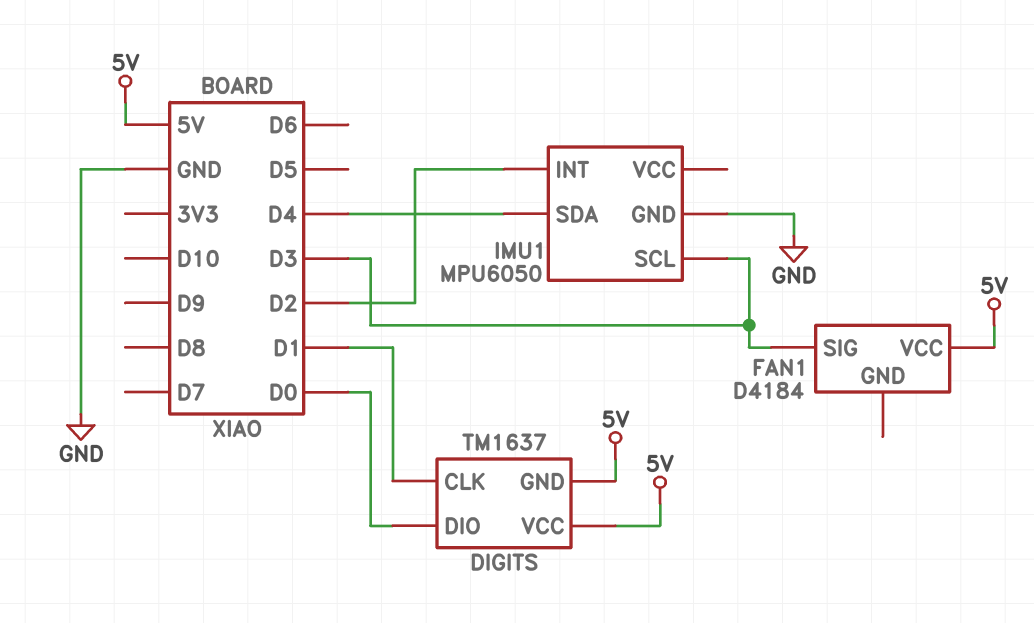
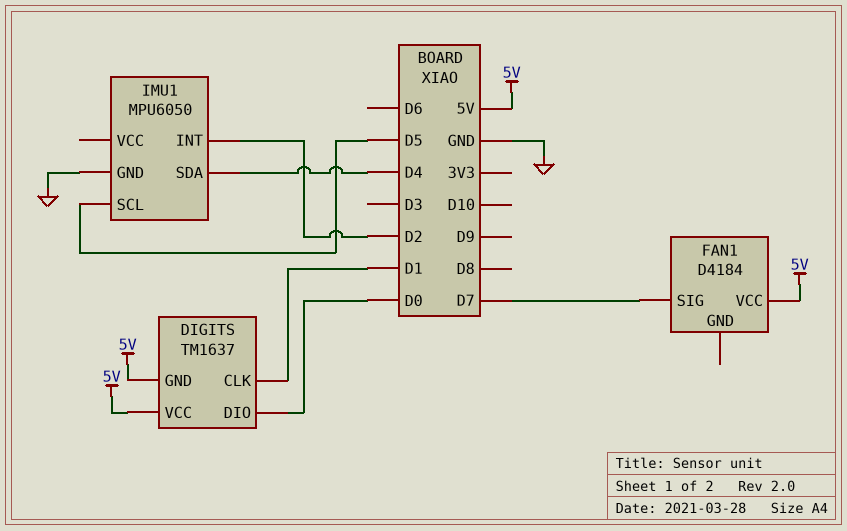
FAN1 pin SIG: D3 -> D7
IMU1 pin SCL: D3 -> D5

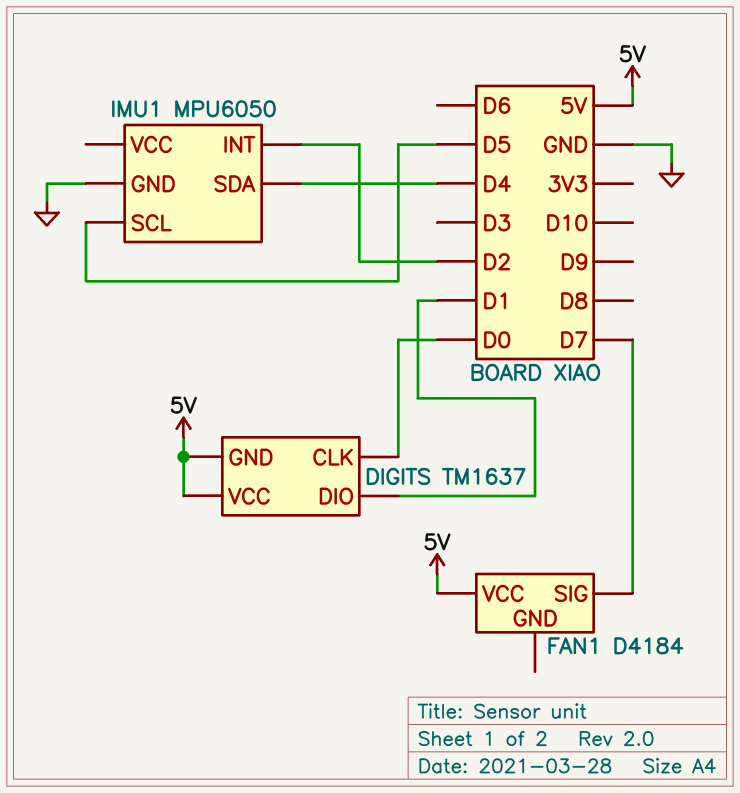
DIGITS pin CLK: D1 -> D0
DIGITS pin DIO: D0 -> D1

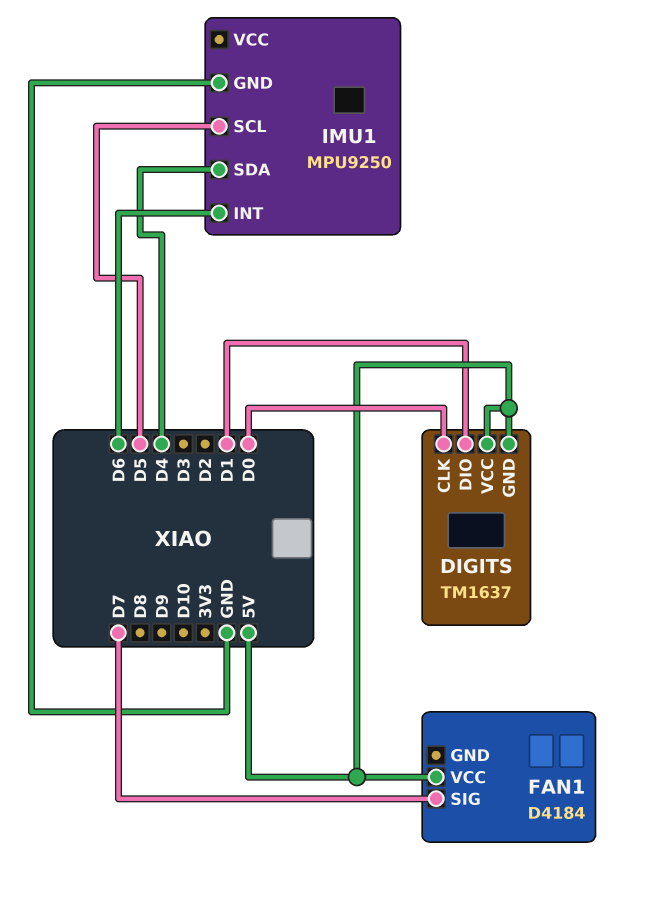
IMU1: MPU6050 -> MPU9250
IMU1 pin INT: D2 -> D6

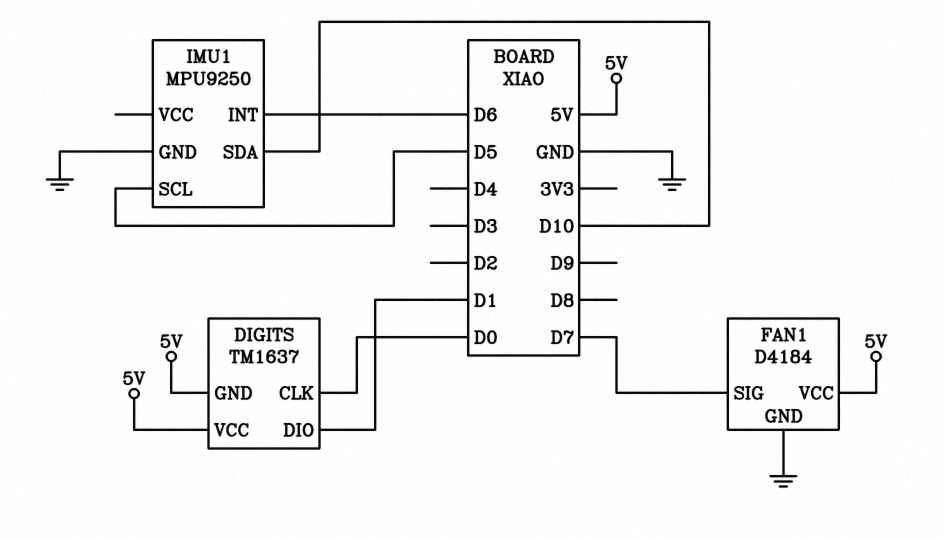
FAN1 pin GND: none -> GND
IMU1 pin SDA: D4 -> D10

